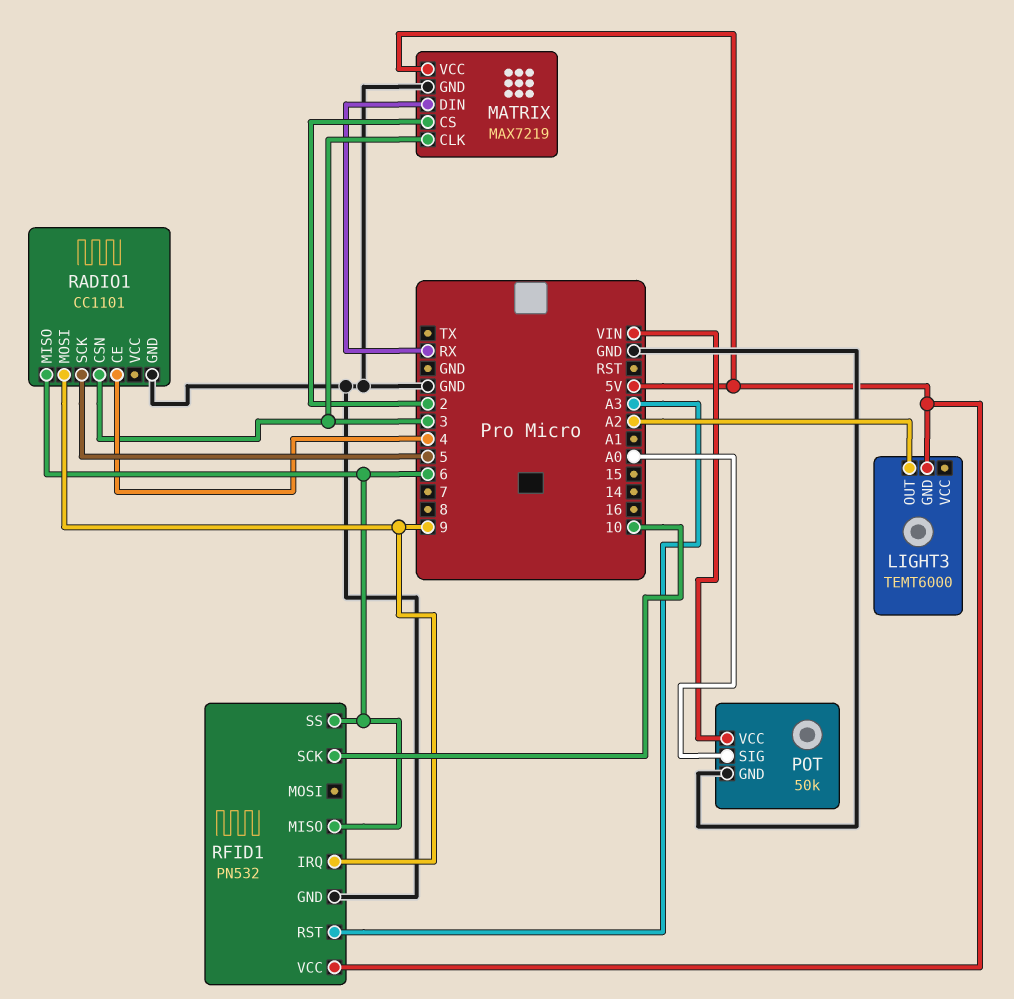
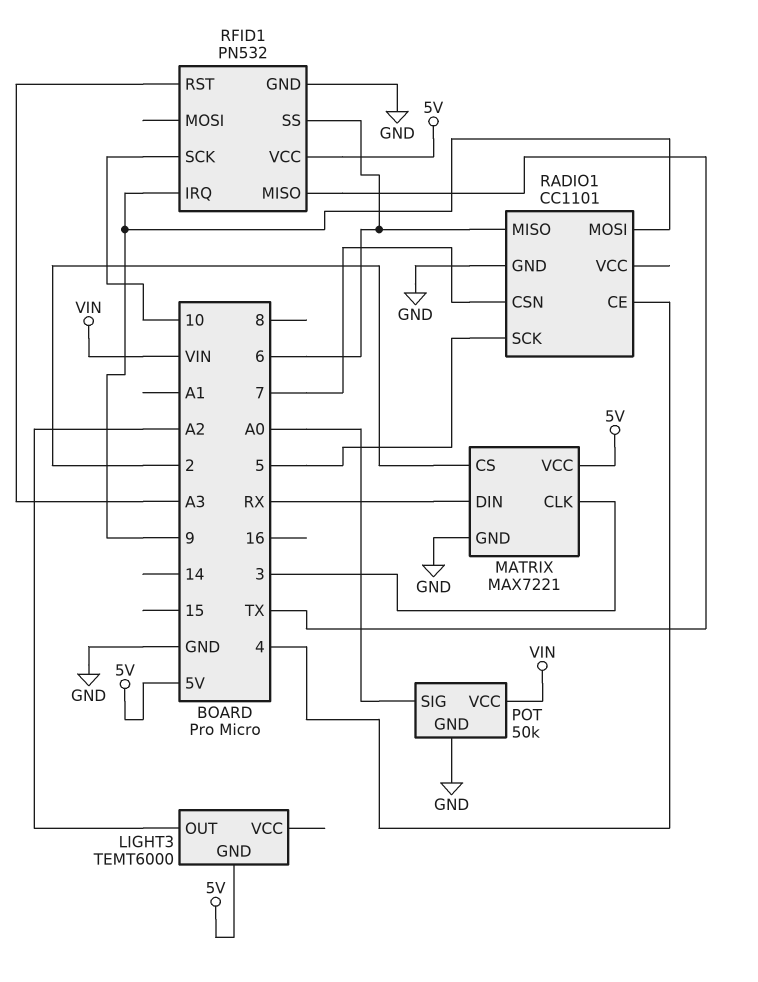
MATRIX: MAX7219 -> MAX7221
RADIO1 pin CSN: 3 -> 7
RFID1 pin MISO: 6 -> TX

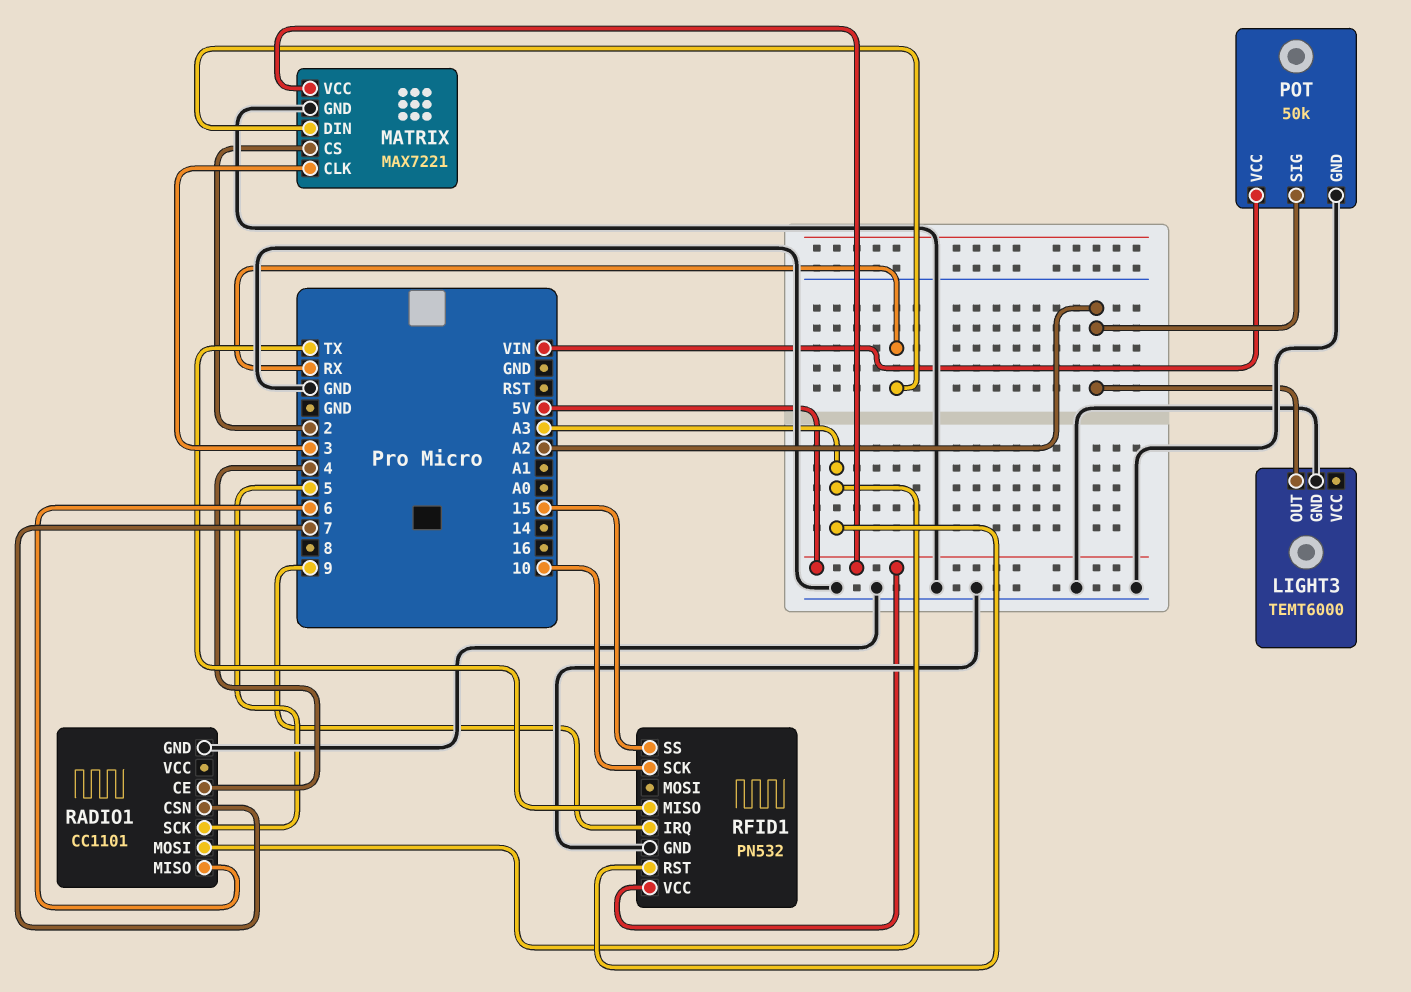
LIGHT3 pin GND: 5V -> GND
POT pin SIG: A0 -> A2
RADIO1 pin MOSI: 9 -> A3
RFID1 pin SS: 6 -> 15

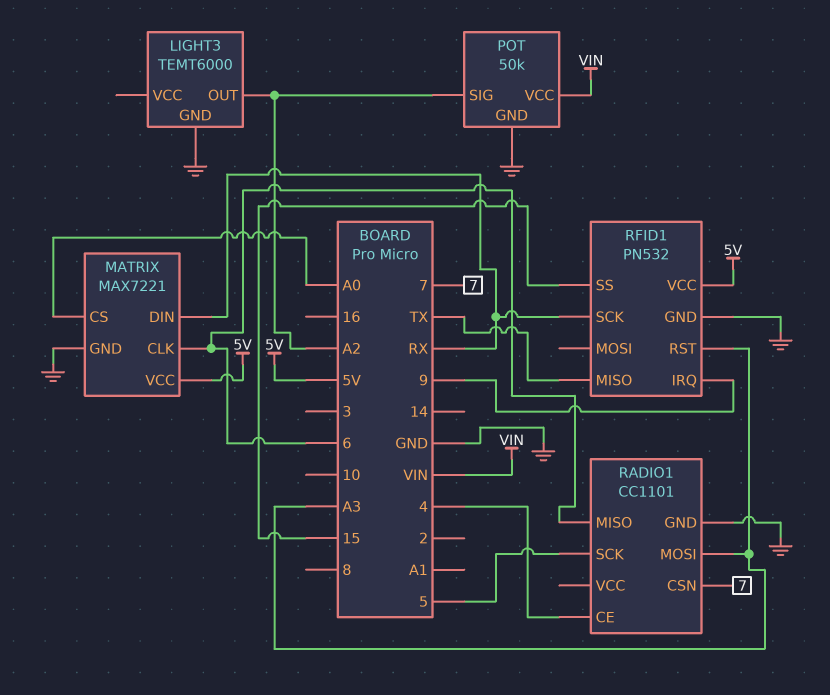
MATRIX pin CLK: 3 -> 6
MATRIX pin CS: 2 -> A0
RFID1 pin SCK: 10 -> RX

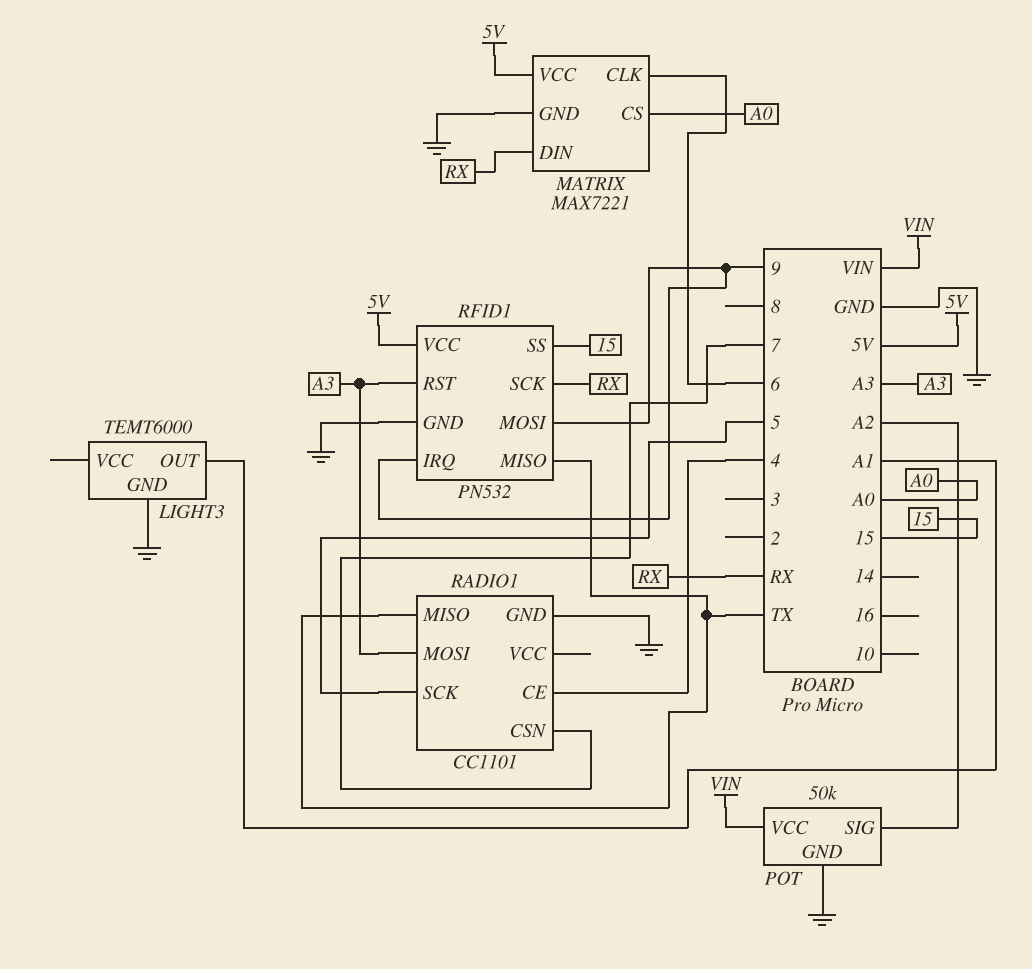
LIGHT3 pin OUT: A2 -> A1
RADIO1 pin MISO: 6 -> TX
RFID1 pin MOSI: none -> 9

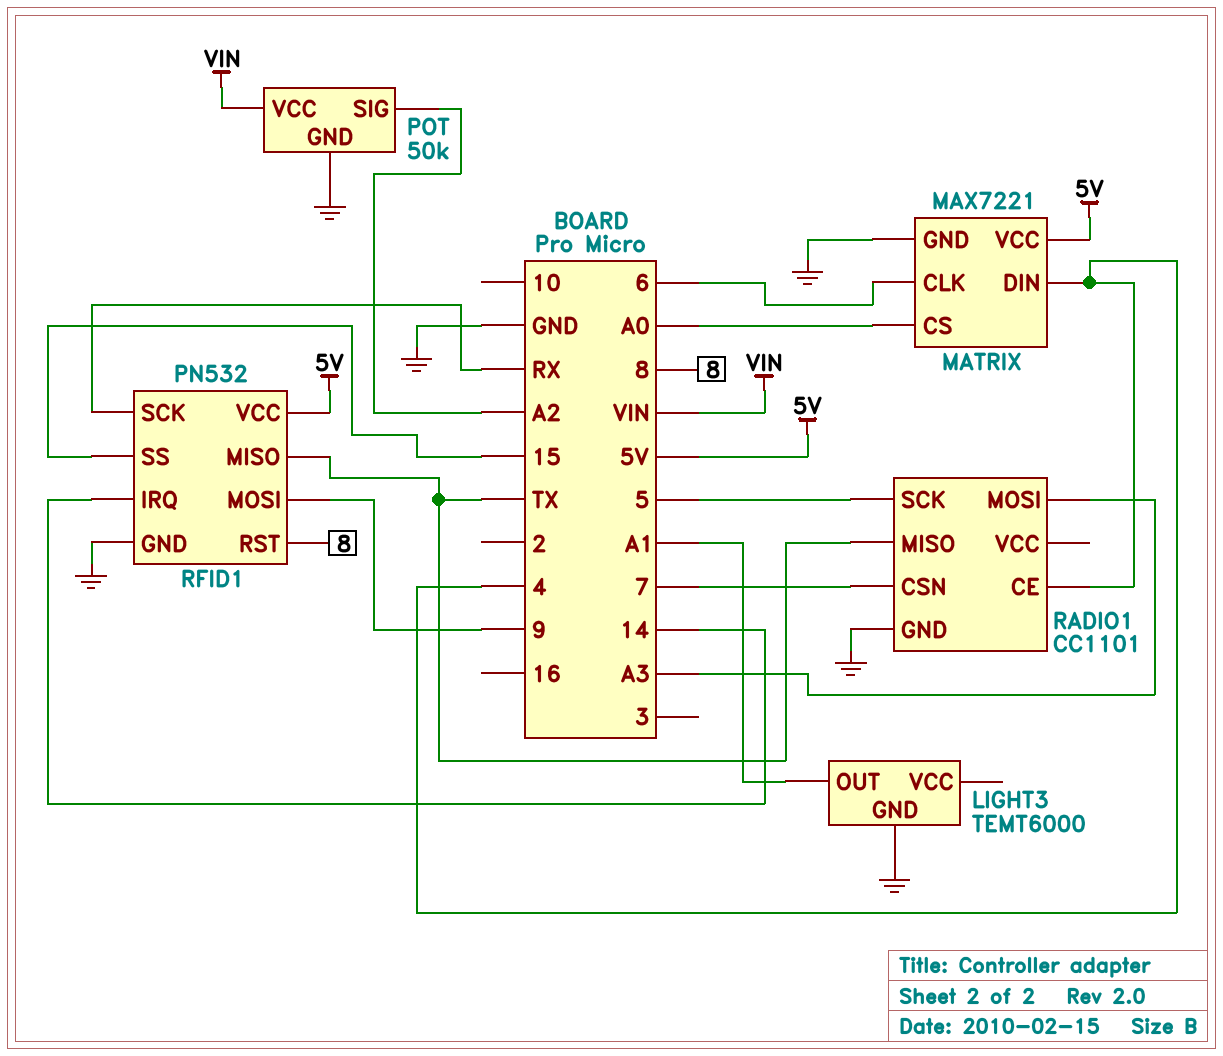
MATRIX pin DIN: RX -> 4
RFID1 pin IRQ: 9 -> 14
RFID1 pin RST: A3 -> 8

